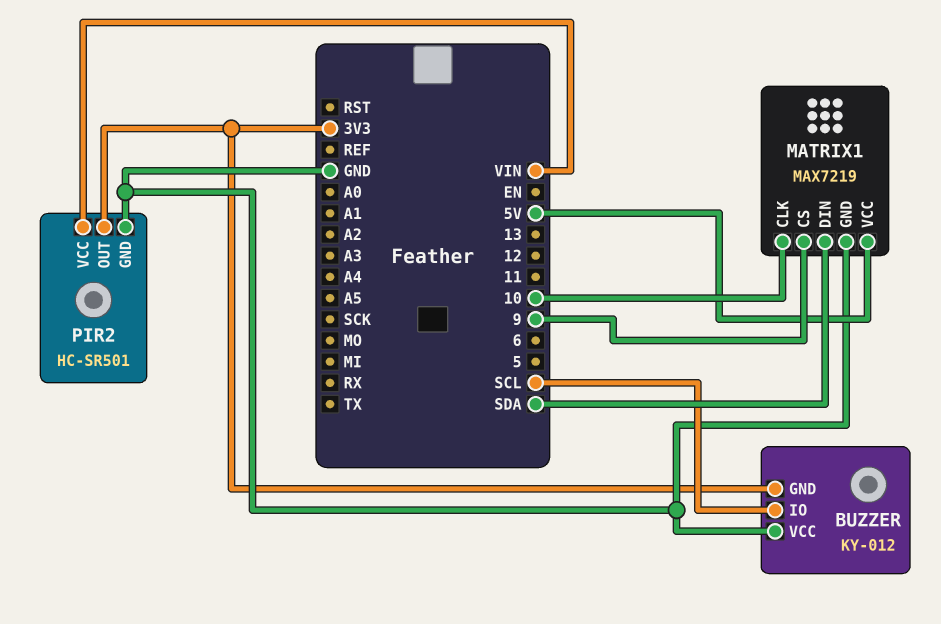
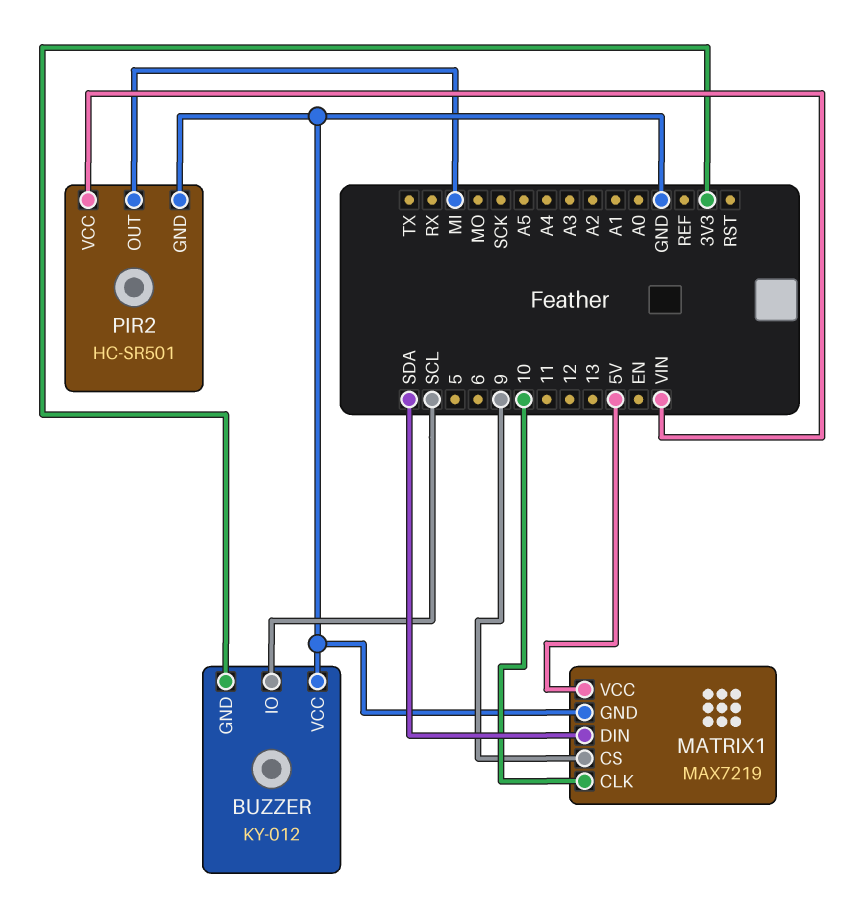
PIR2 pin OUT: 3V3 -> MI

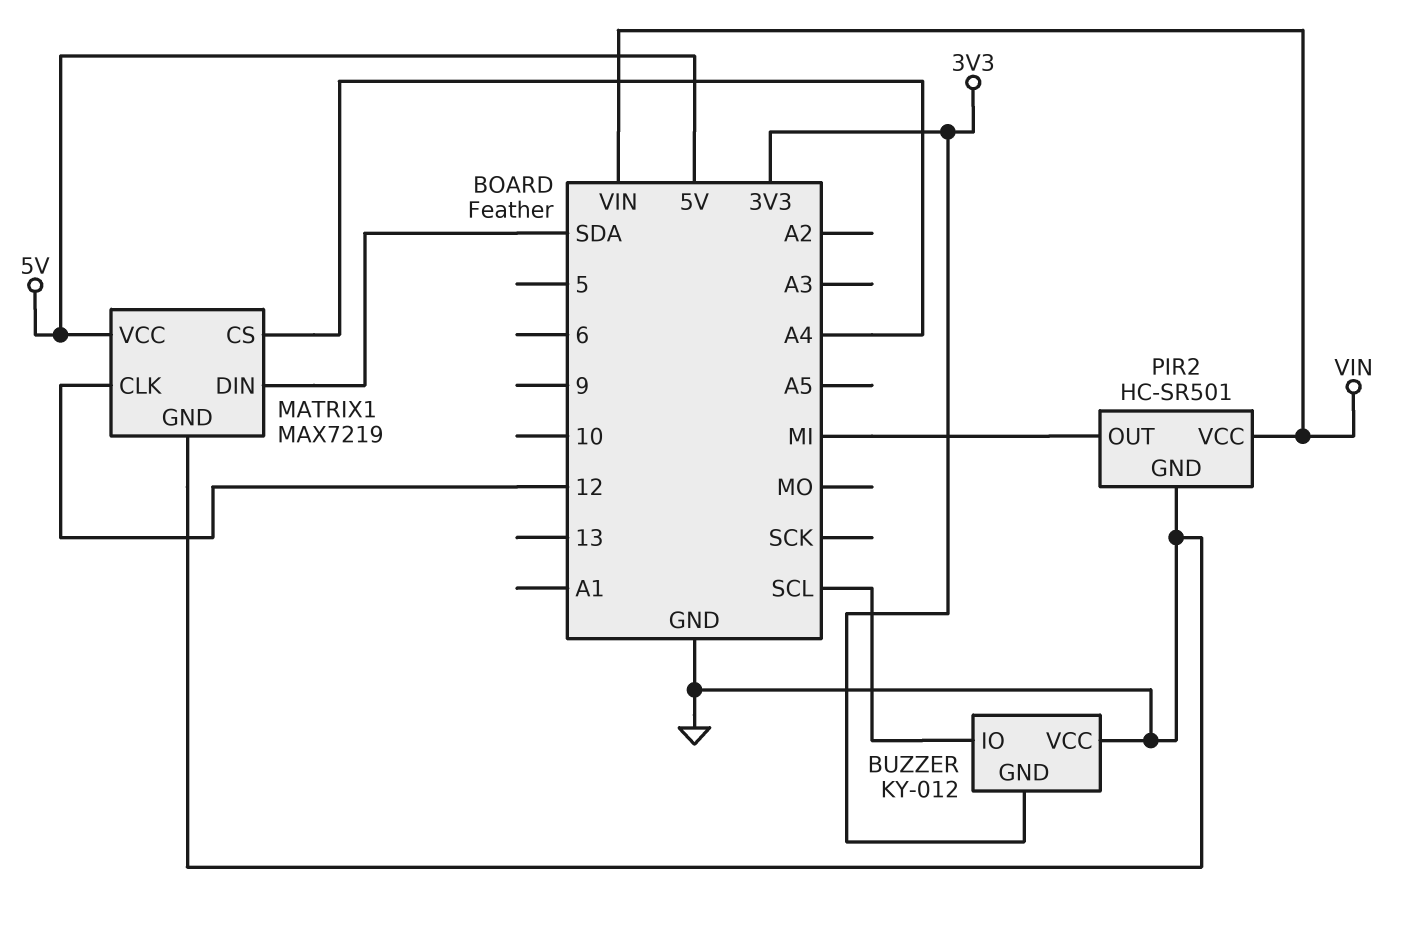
MATRIX1 pin CLK: 10 -> 12
MATRIX1 pin CS: 9 -> A4

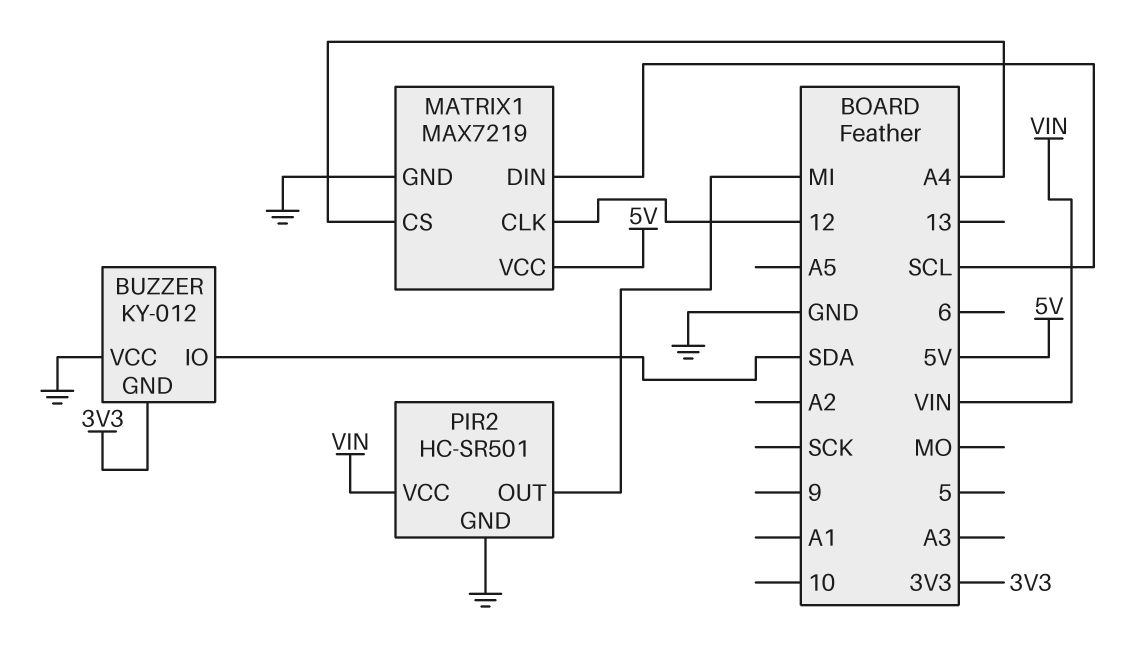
BUZZER pin IO: SCL -> SDA
MATRIX1 pin DIN: SDA -> SCL

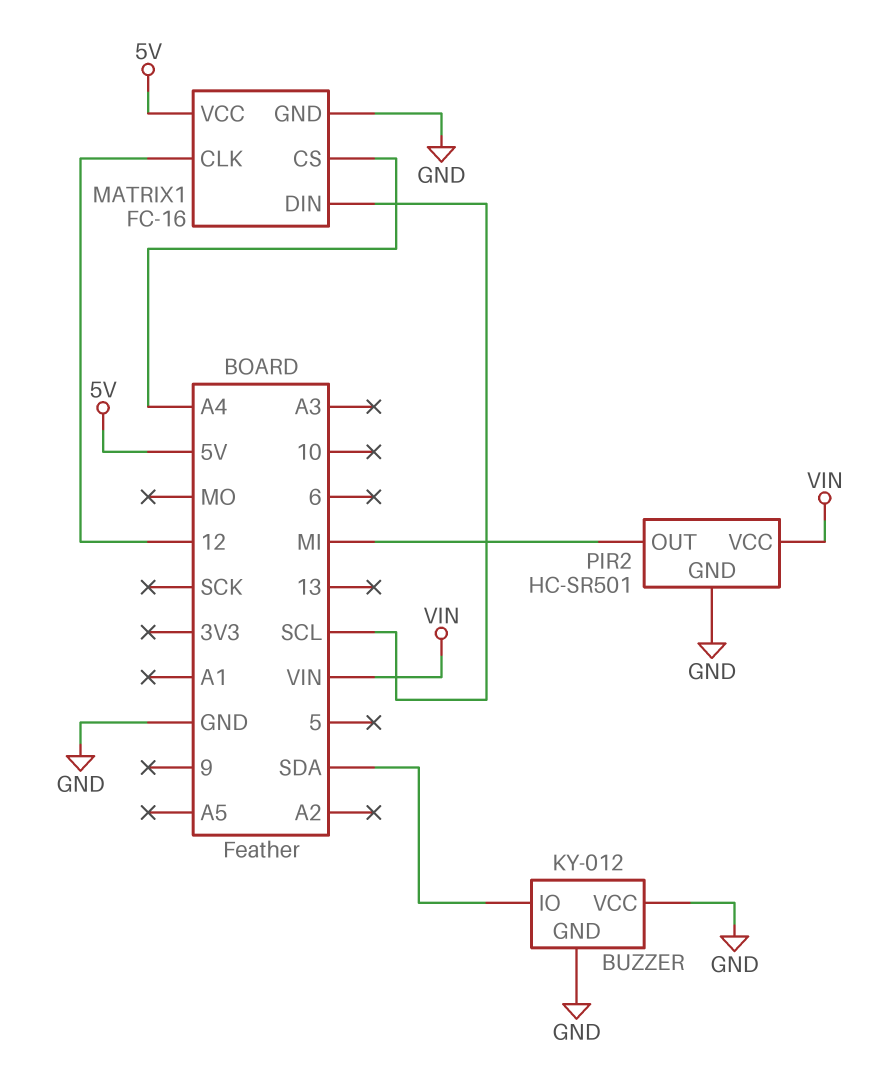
BUZZER pin GND: 3V3 -> GND
MATRIX1: MAX7219 -> FC-16

